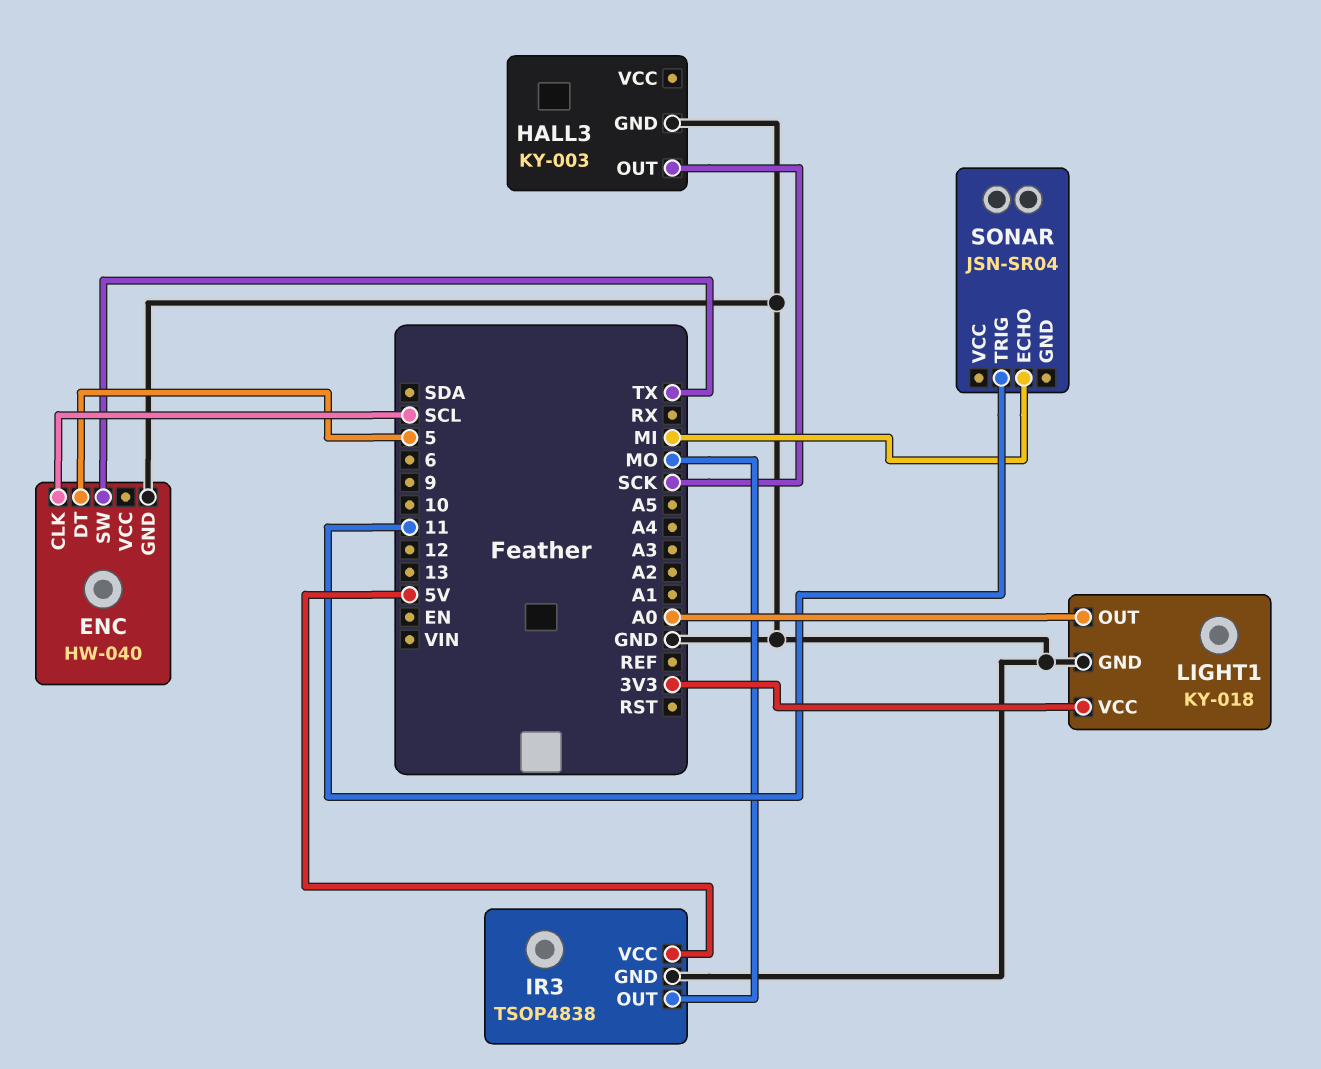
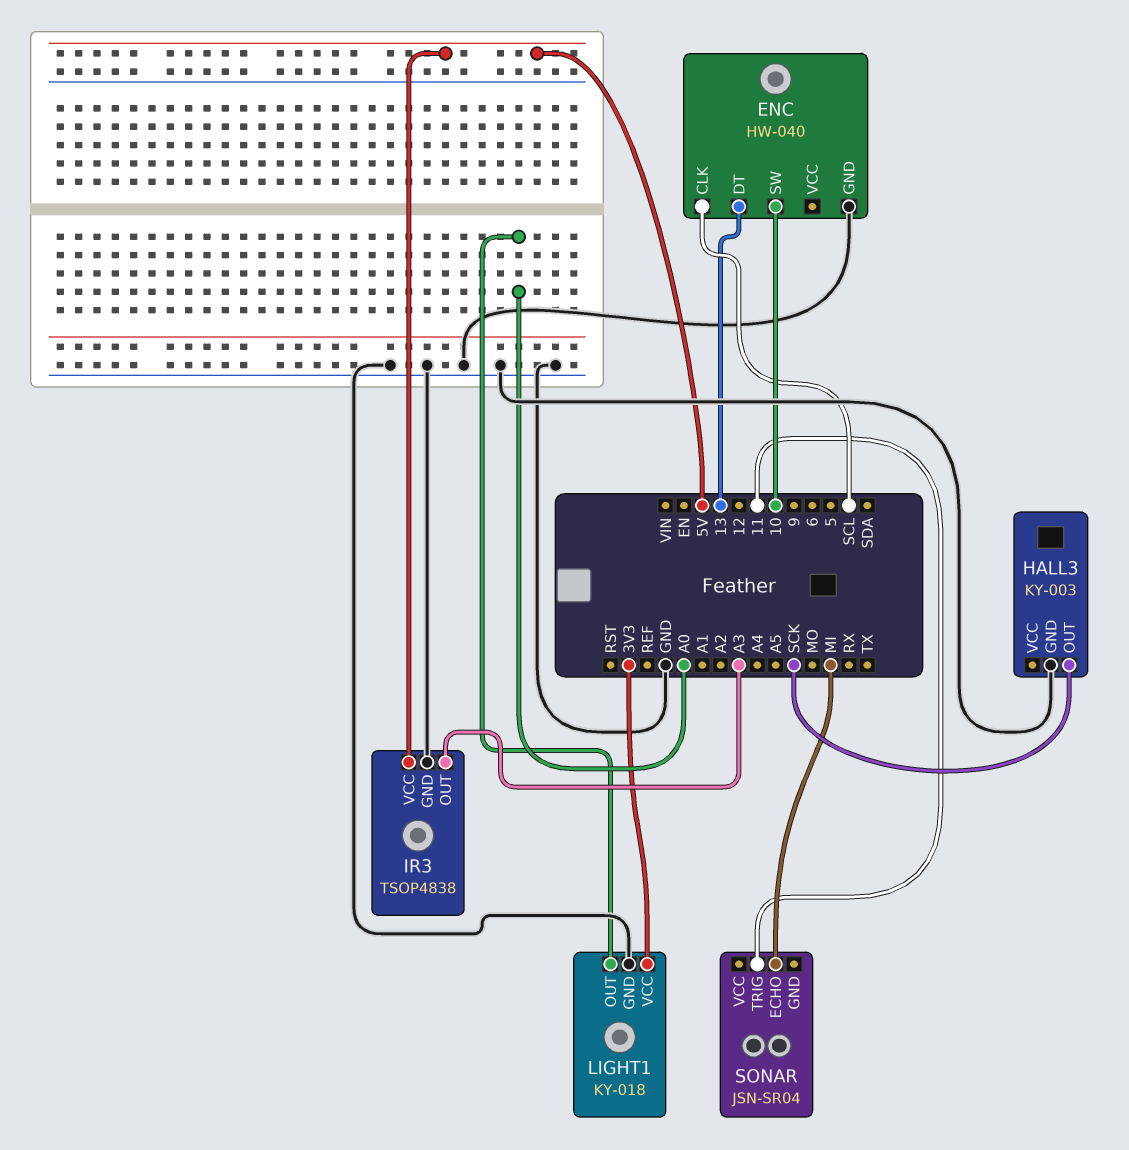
ENC pin DT: 5 -> 13
ENC pin SW: TX -> 10
IR3 pin OUT: MO -> A3

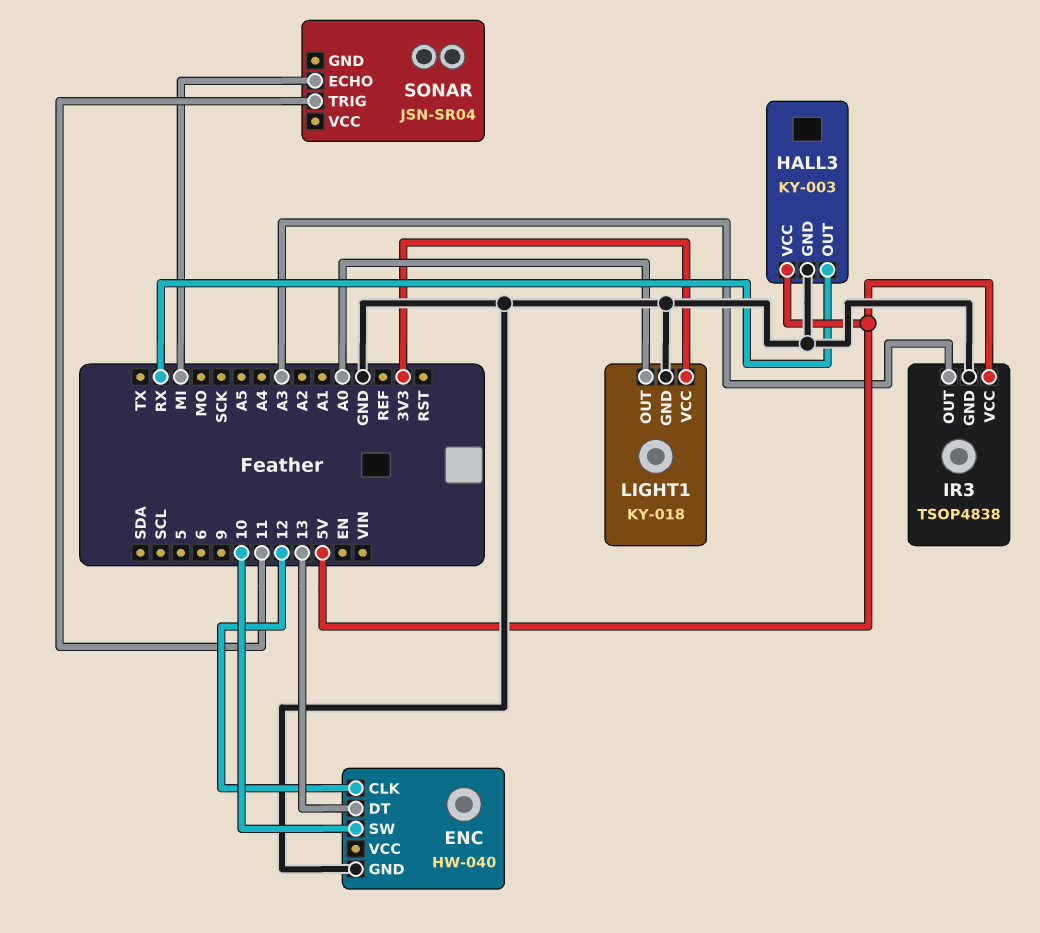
ENC pin CLK: SCL -> 12
HALL3 pin OUT: SCK -> RX
HALL3 pin VCC: none -> 5V

